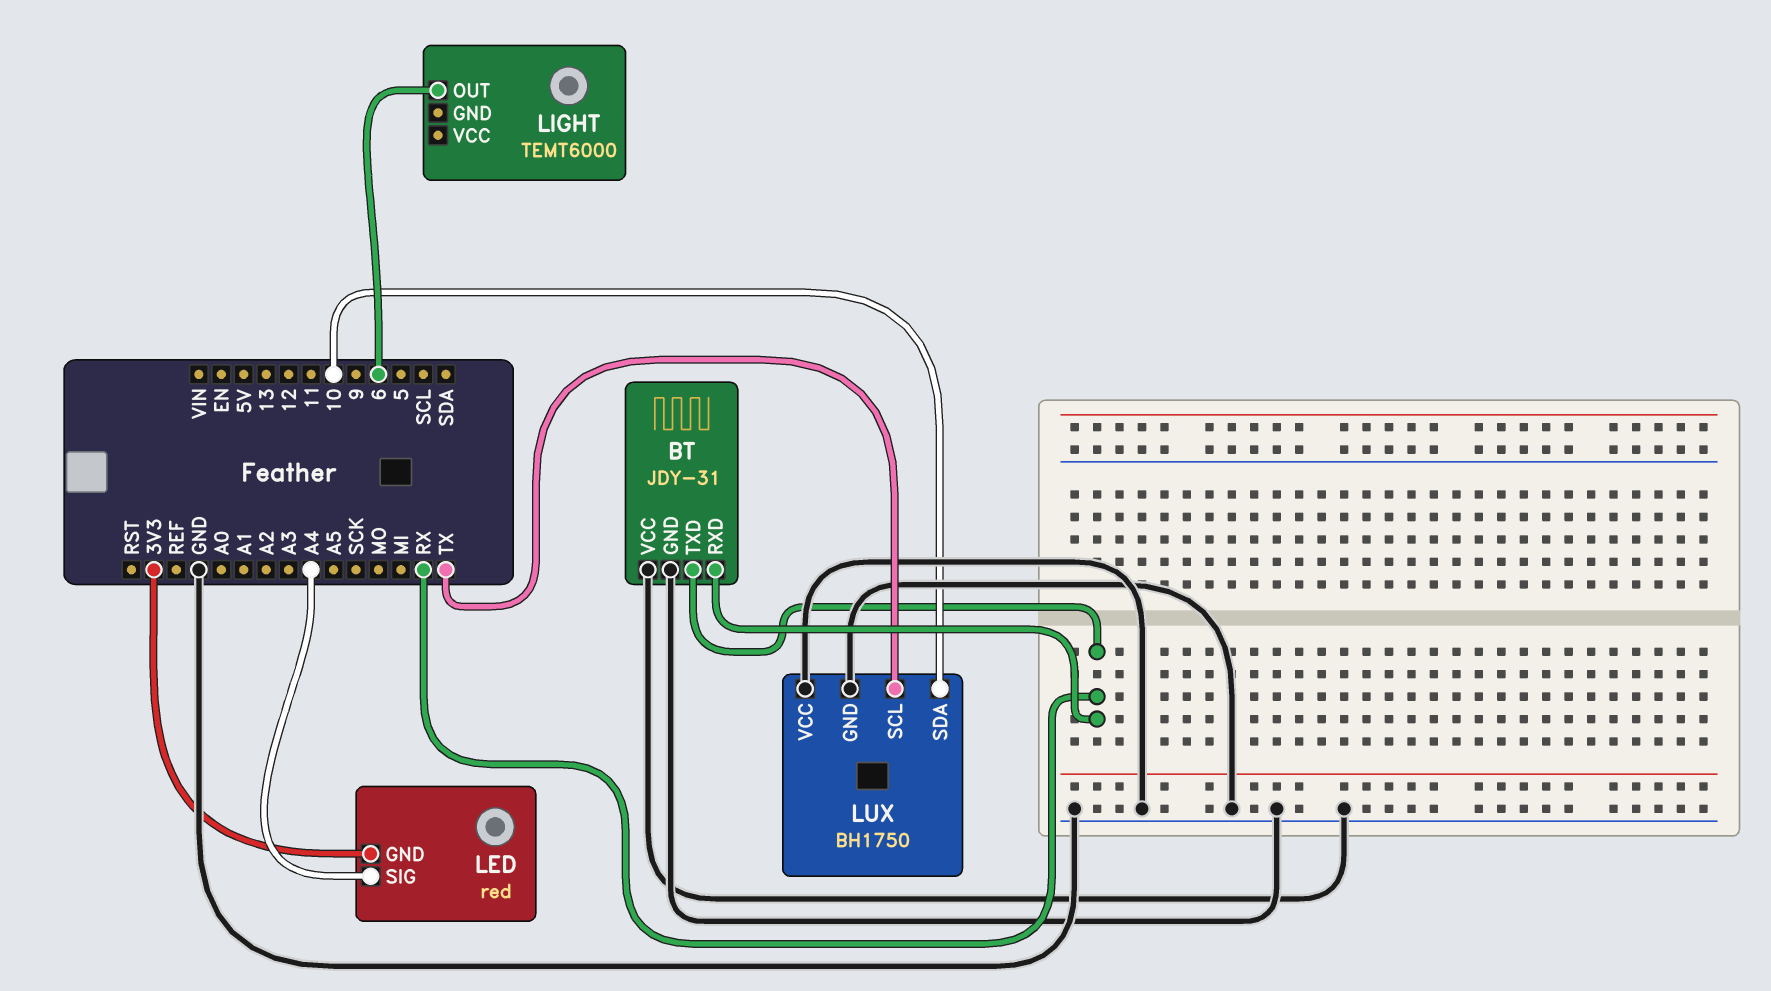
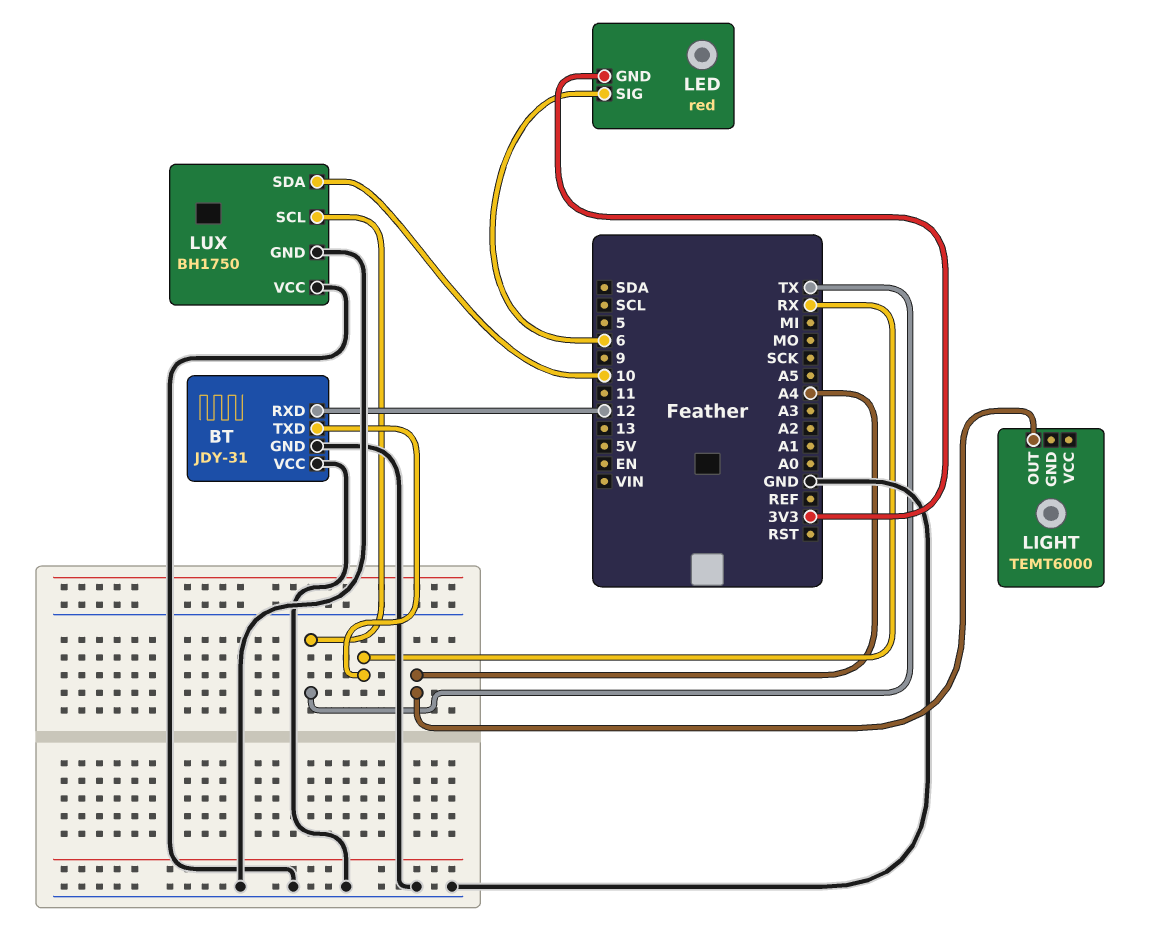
BT pin RXD: RX -> 12
LED pin SIG: A4 -> 6
LIGHT pin OUT: 6 -> A4

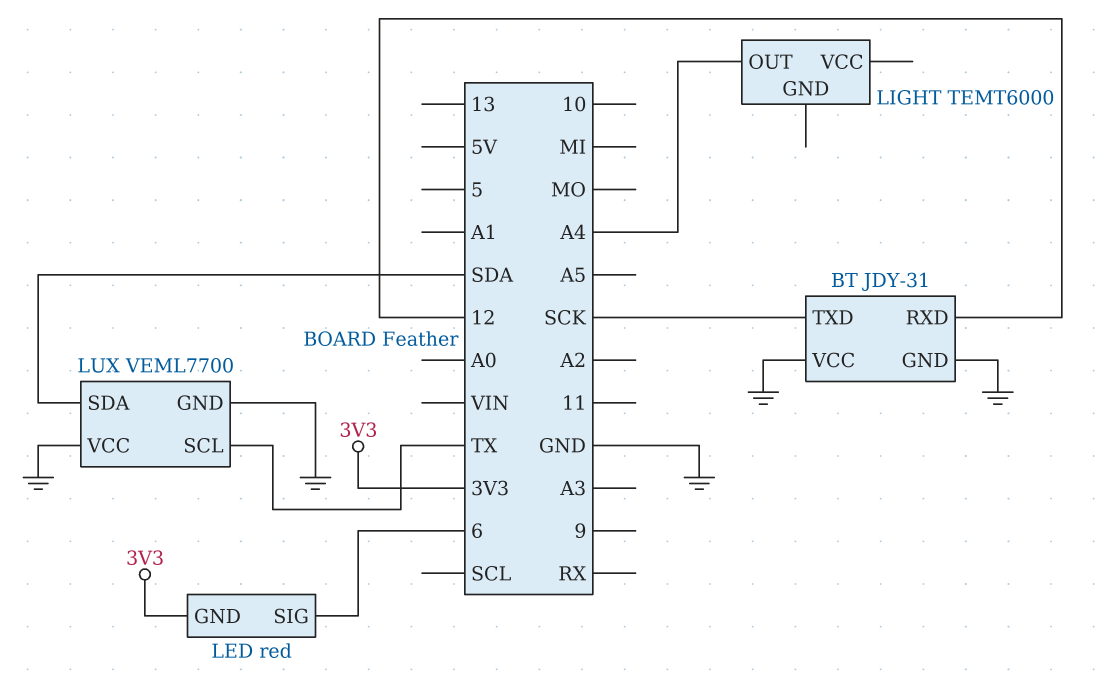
BT pin TXD: RX -> SCK
LUX: BH1750 -> VEML7700
LUX pin SDA: 10 -> SDA

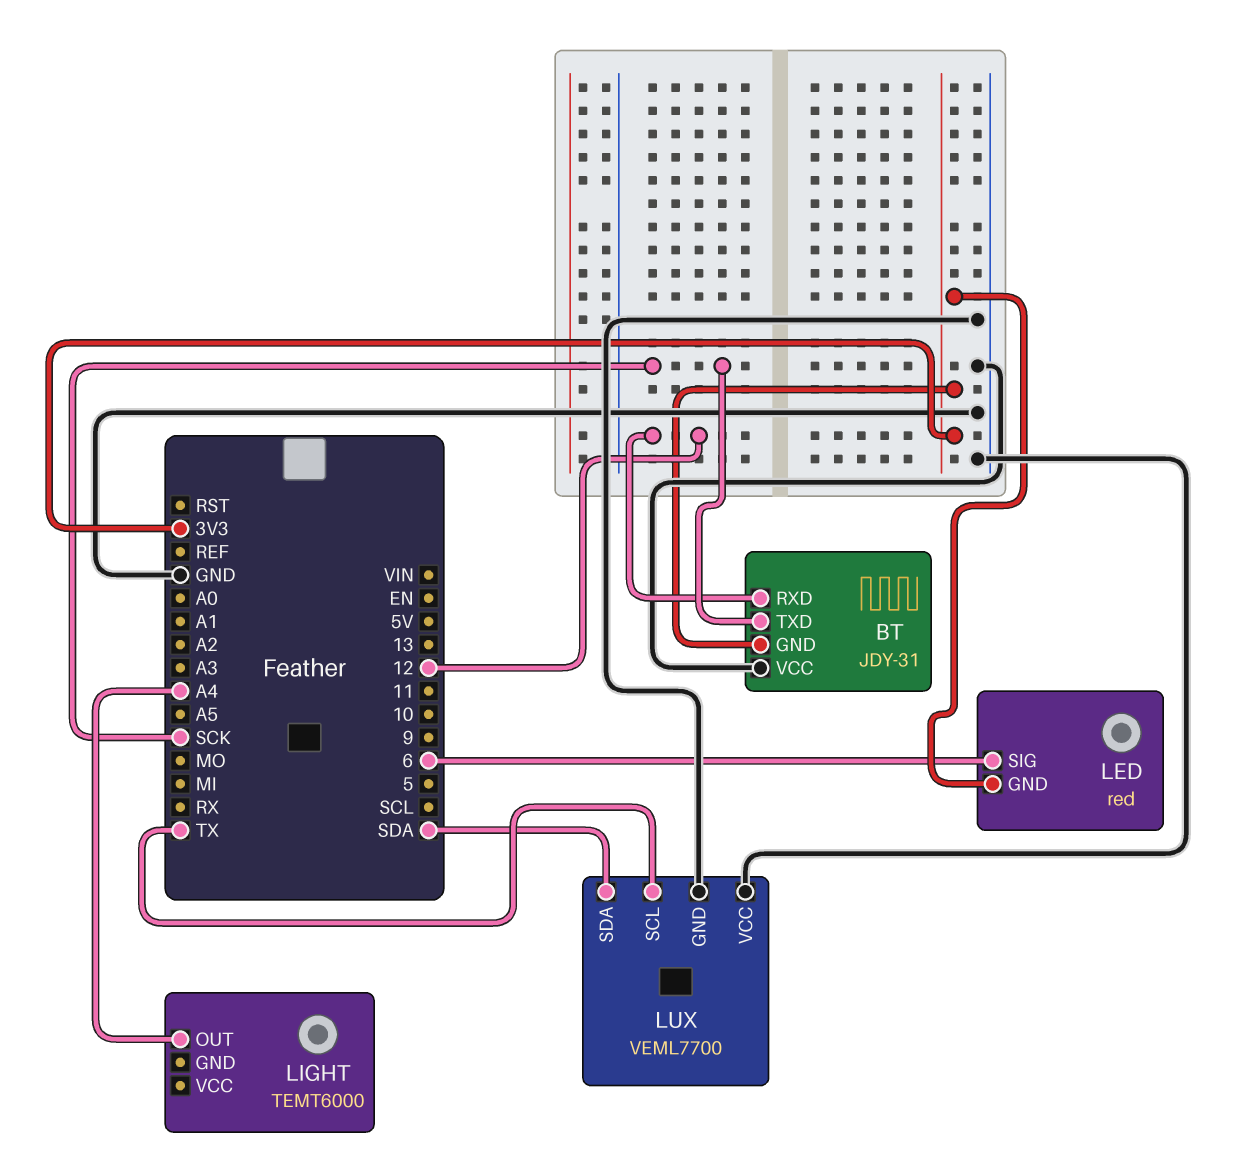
BT pin GND: GND -> 3V3

